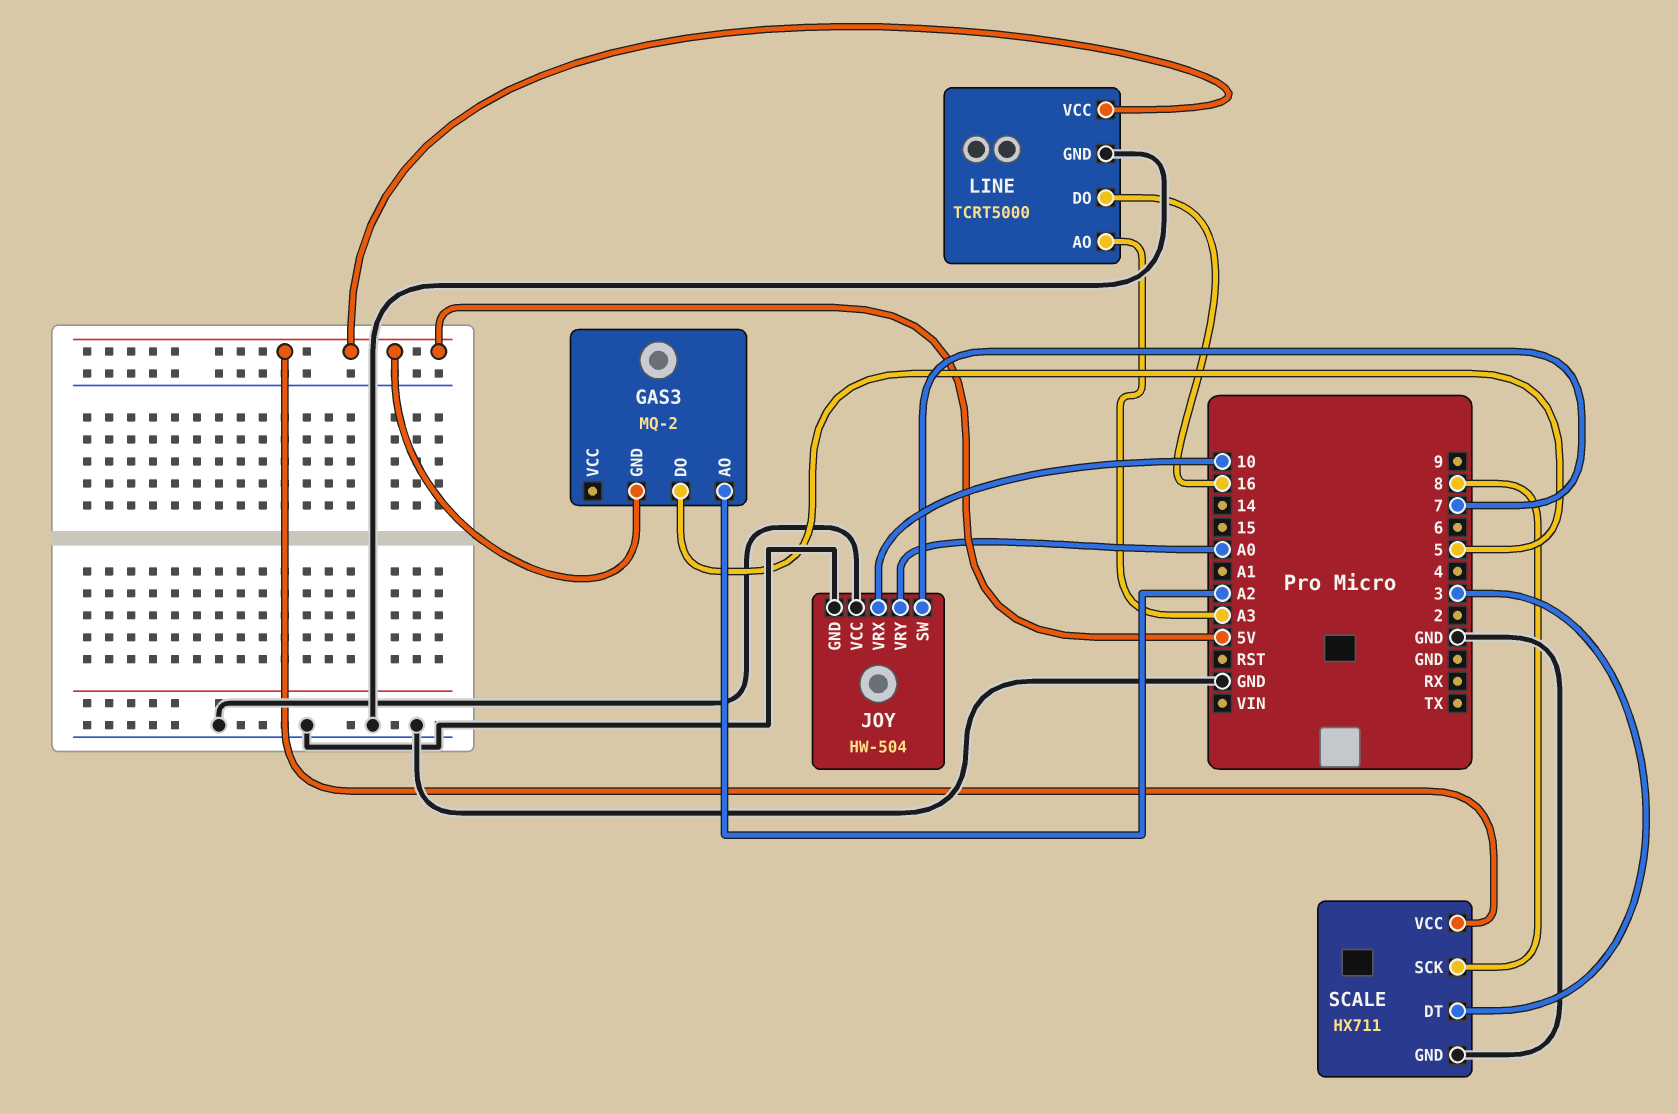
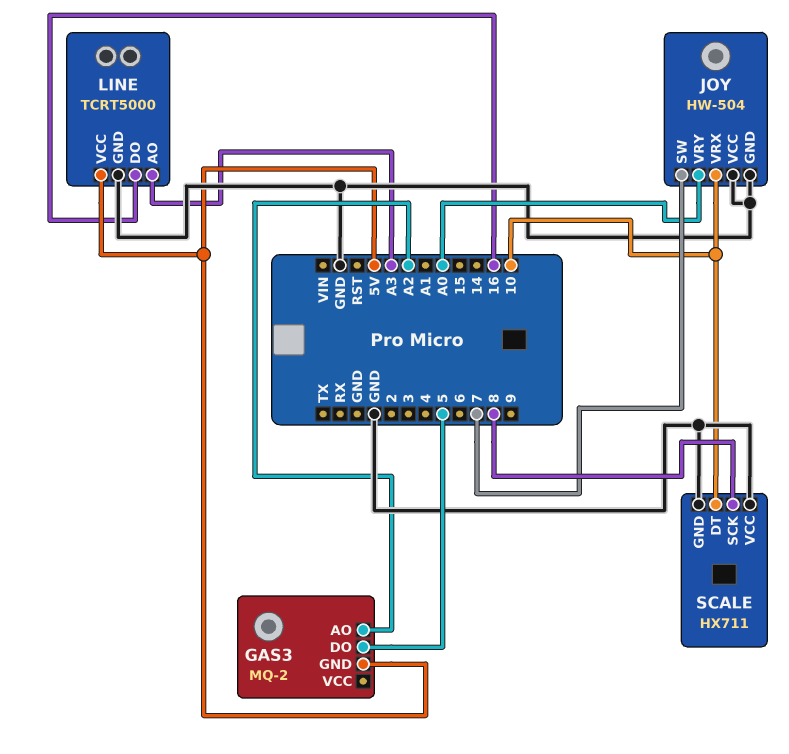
SCALE pin DT: 3 -> 10
SCALE pin VCC: 5V -> GND

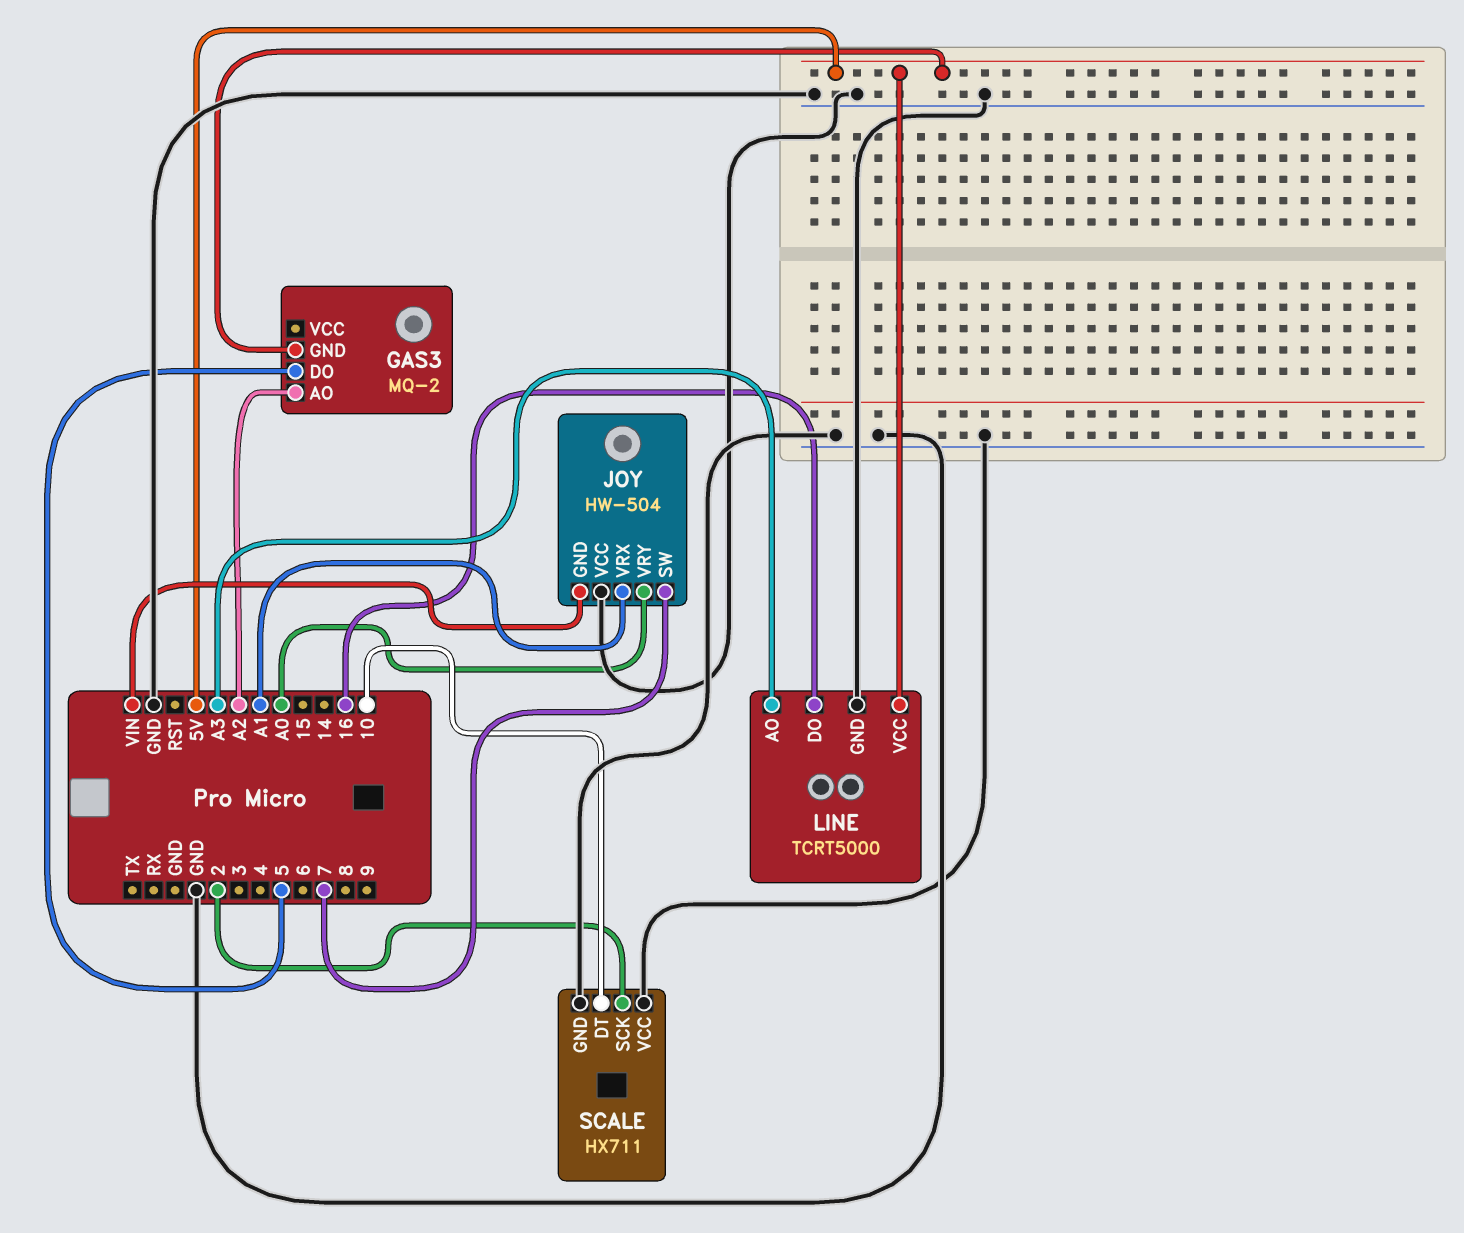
JOY pin GND: GND -> VIN
JOY pin VRX: 10 -> A1
SCALE pin SCK: 8 -> 2

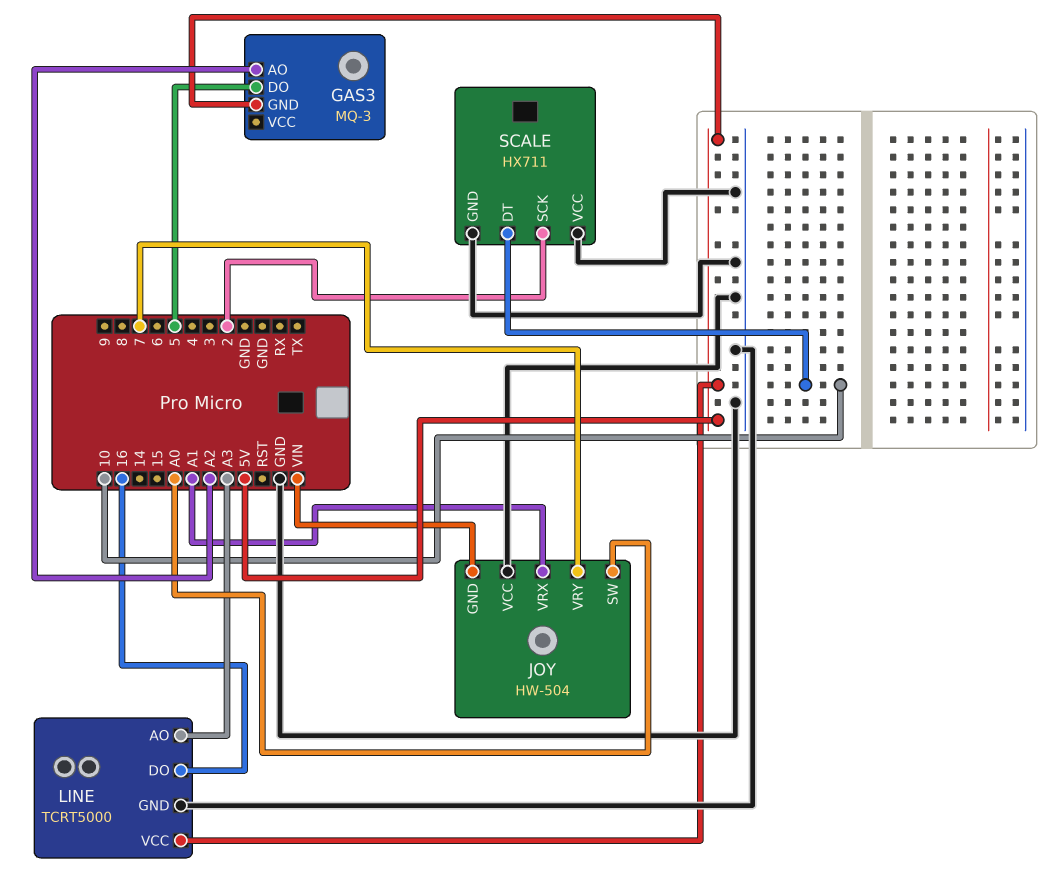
GAS3: MQ-2 -> MQ-3
JOY pin SW: 7 -> A0
JOY pin VRY: A0 -> 7

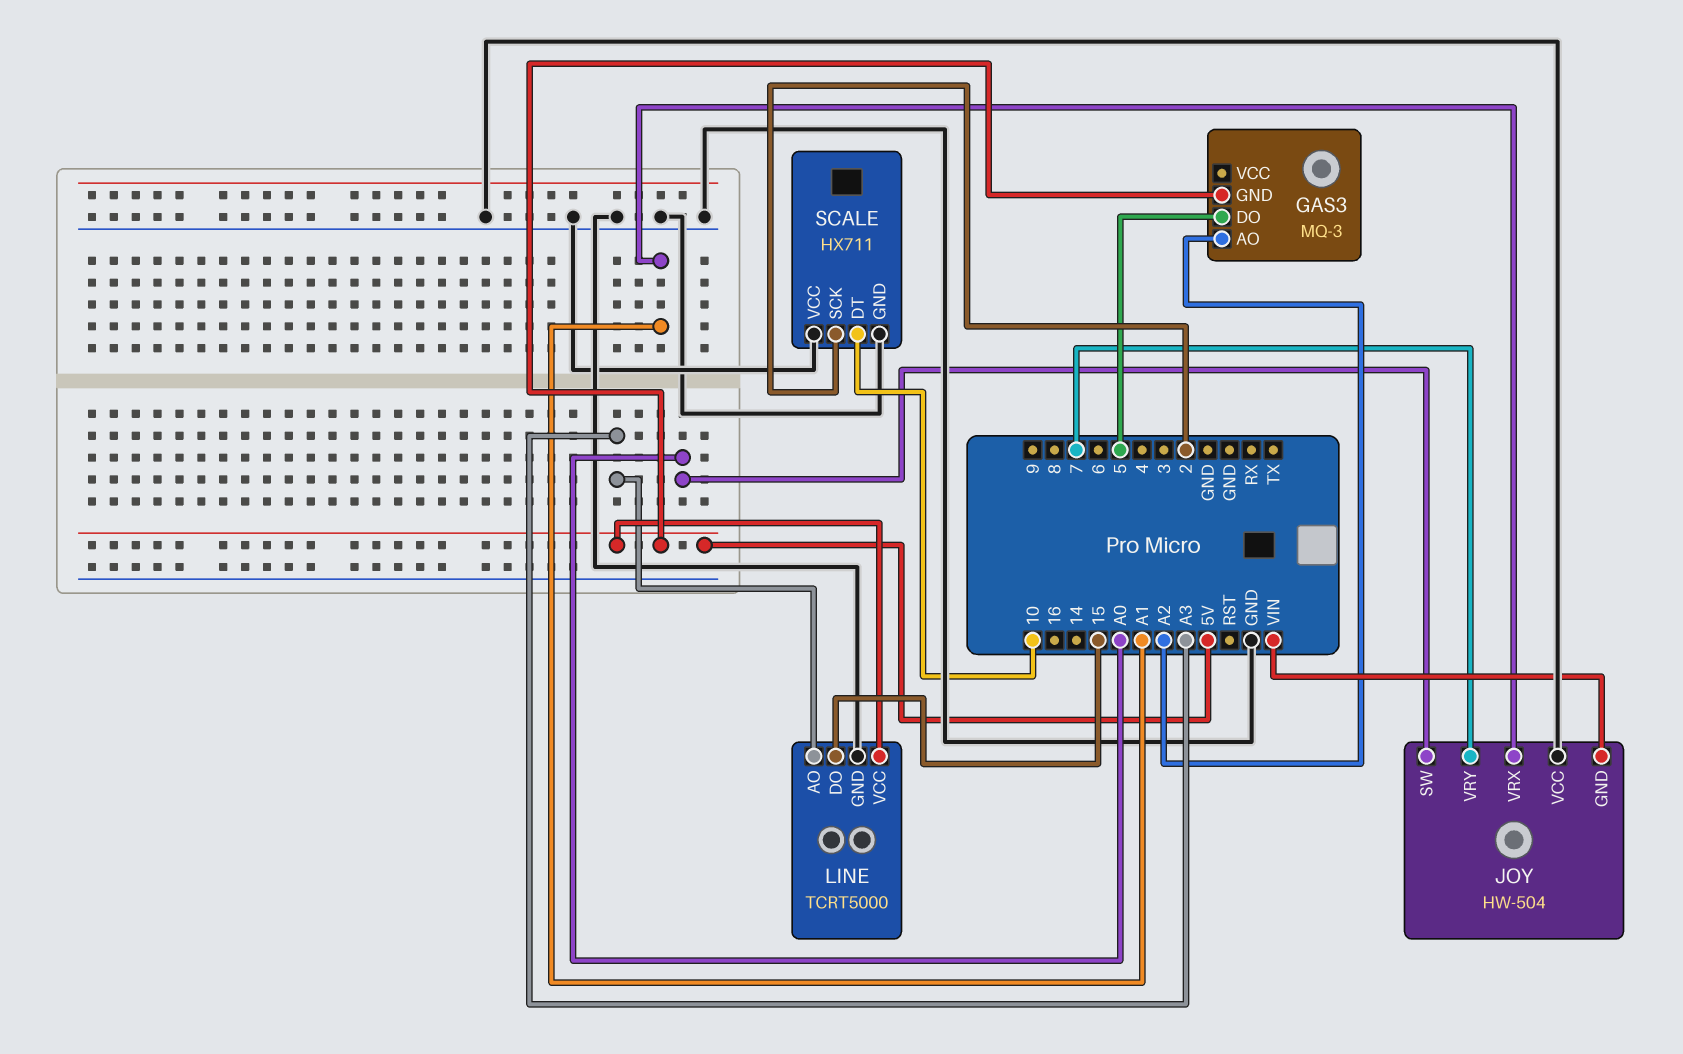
LINE pin DO: 16 -> 15

